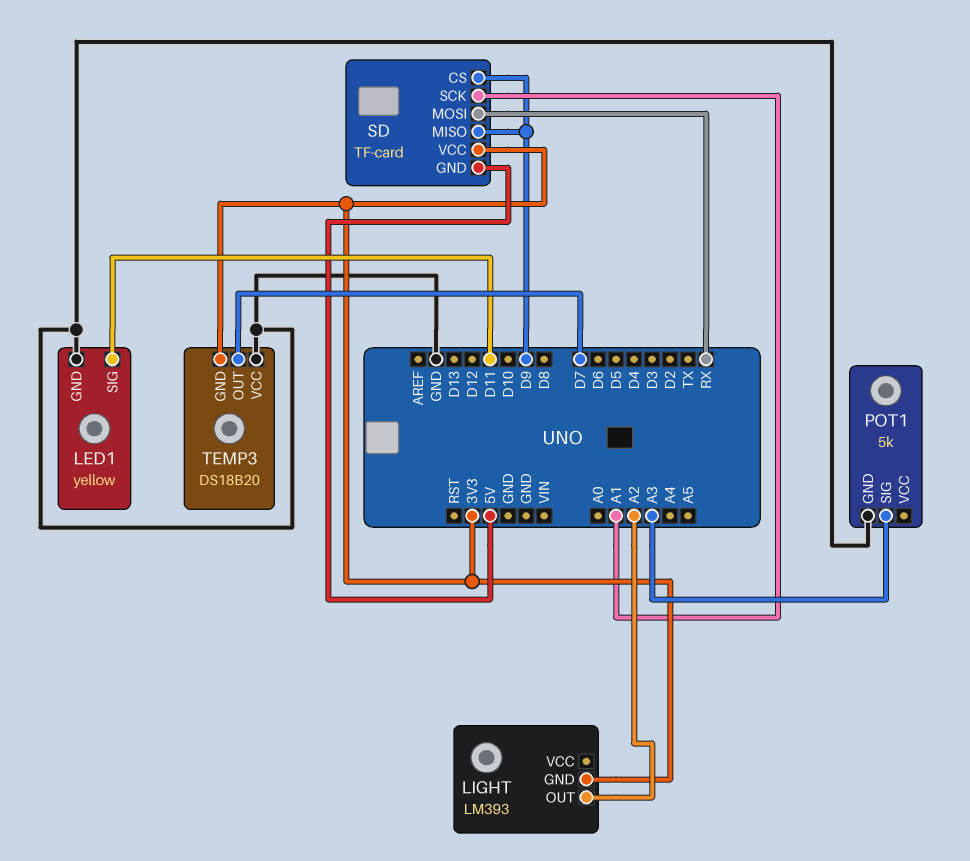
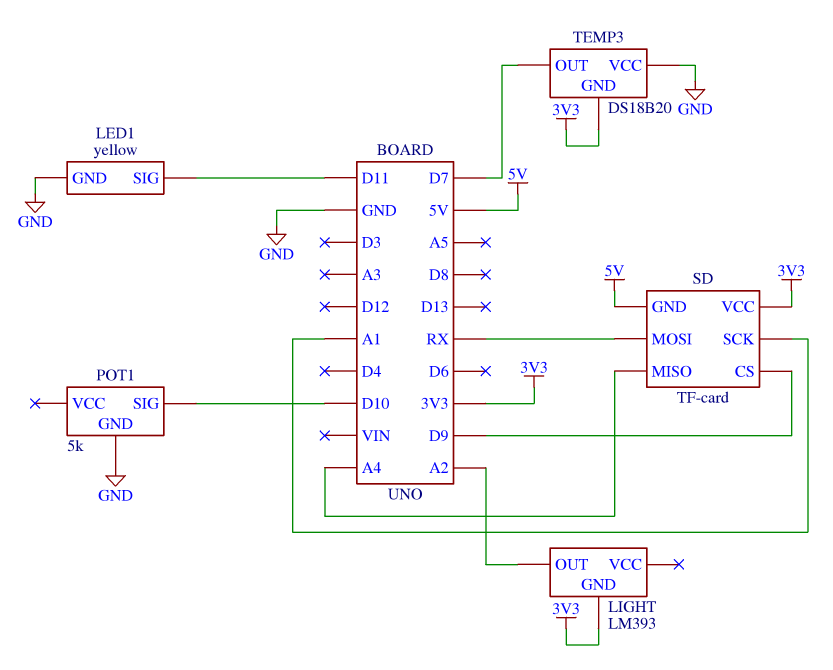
POT1 pin SIG: A3 -> D10
SD pin MISO: D9 -> A4

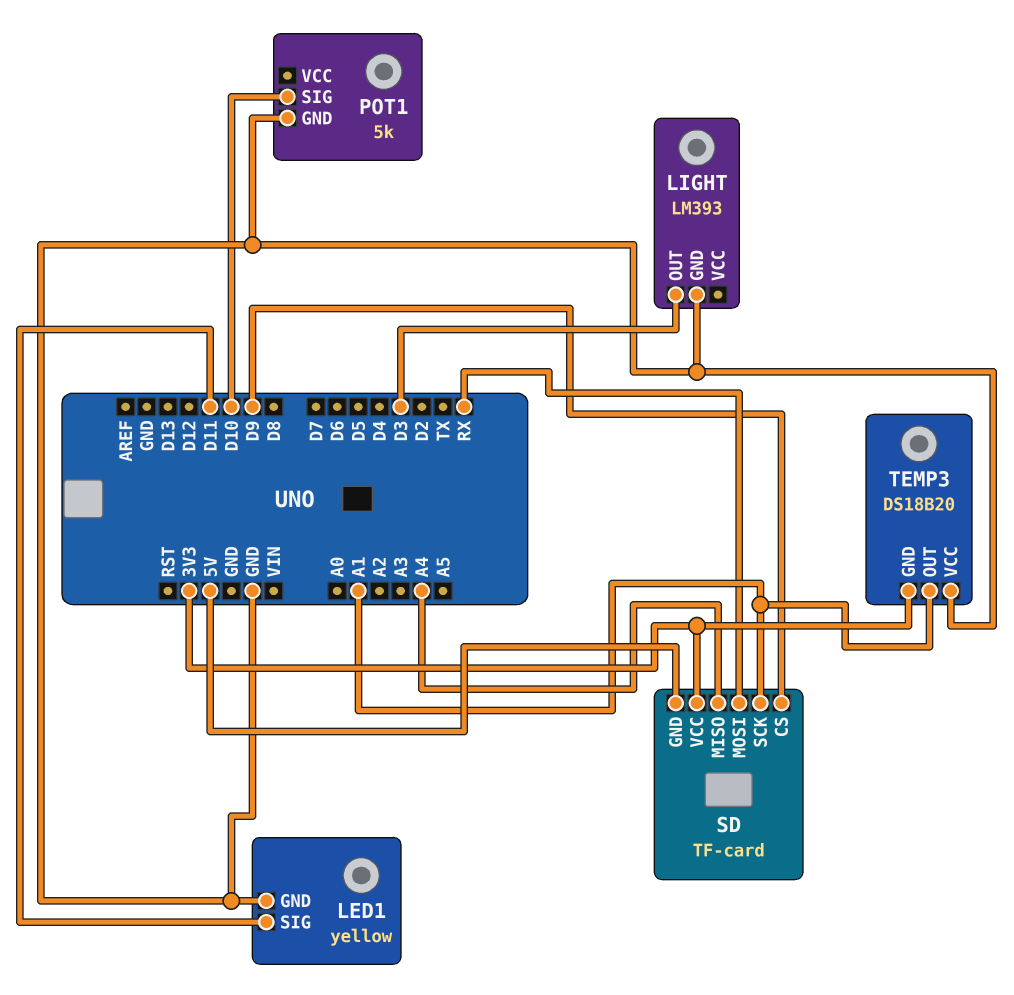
LIGHT pin GND: 3V3 -> GND
LIGHT pin OUT: A2 -> D3
TEMP3 pin OUT: D7 -> A1

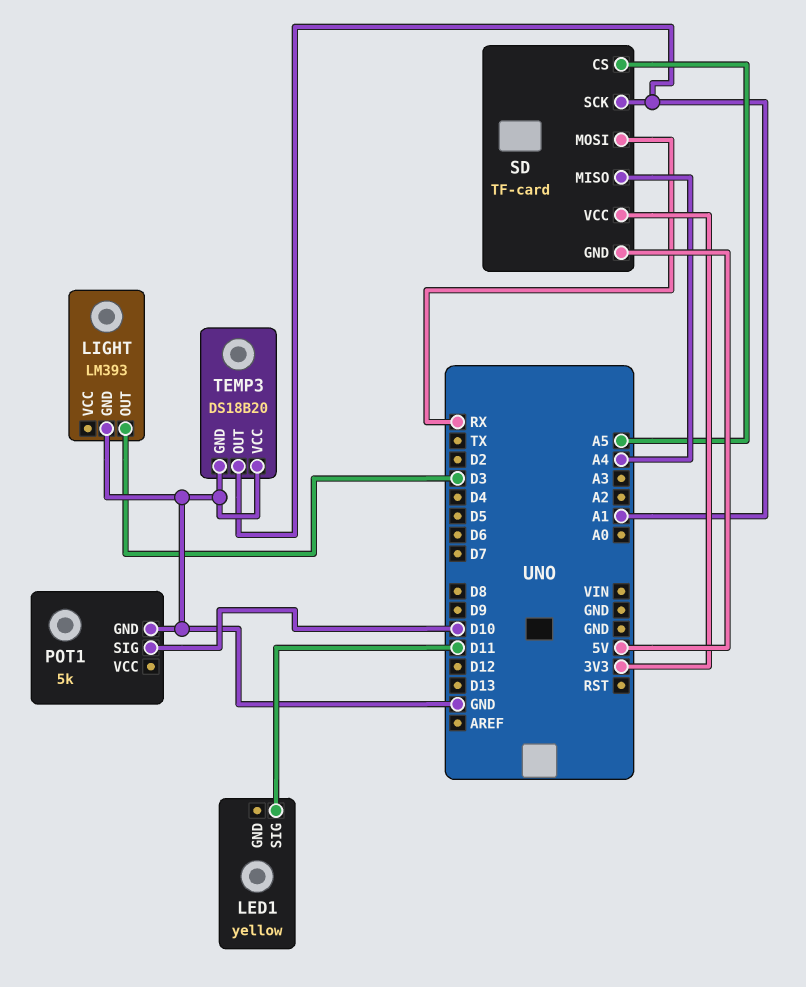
LED1 pin GND: GND -> none
SD pin CS: D9 -> A5
TEMP3 pin GND: 3V3 -> GND

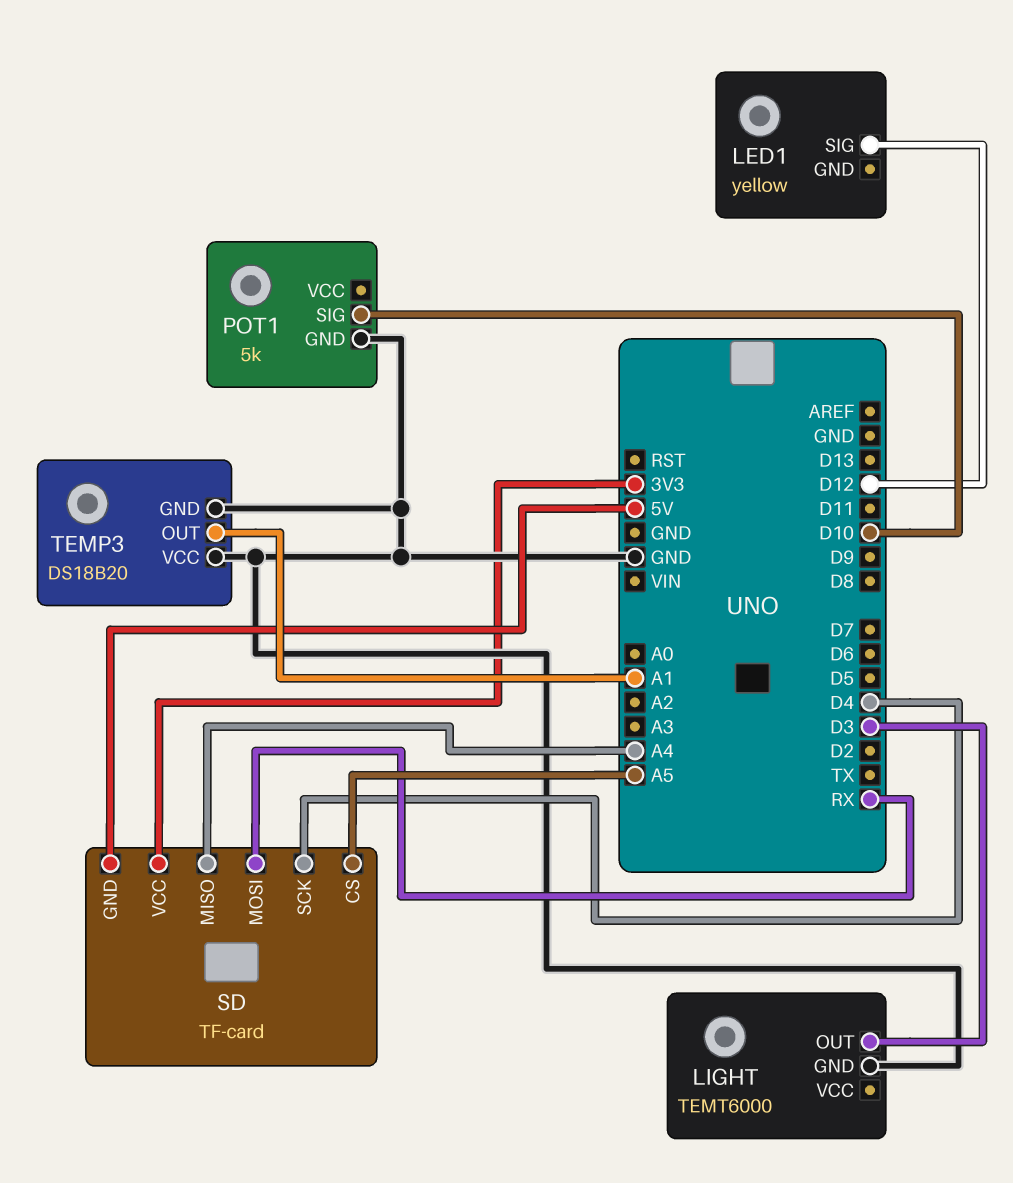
LED1 pin SIG: D11 -> D12
LIGHT: LM393 -> TEMT6000
SD pin SCK: A1 -> D4

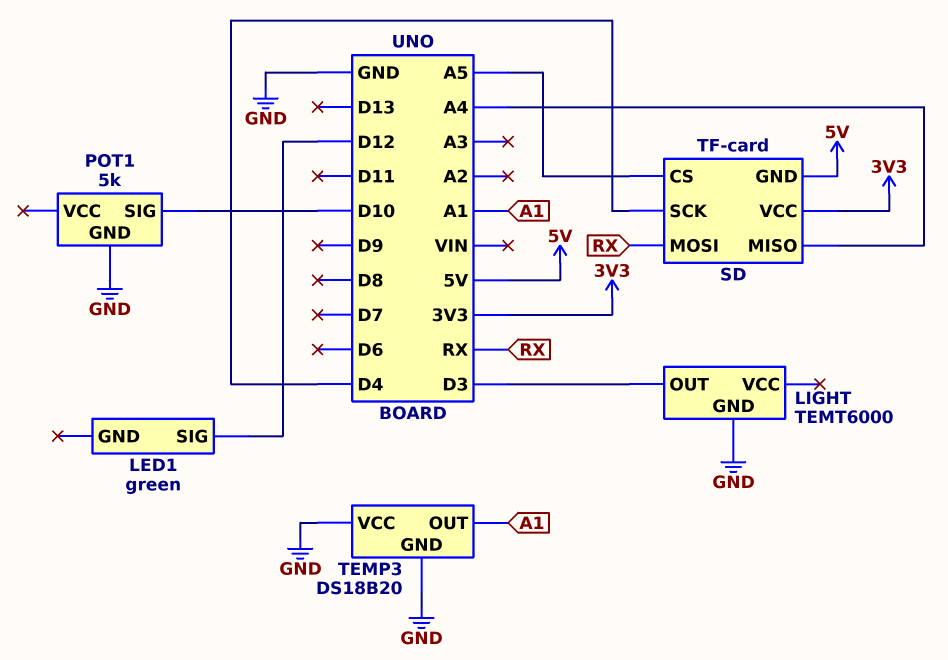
LED1: yellow -> green

